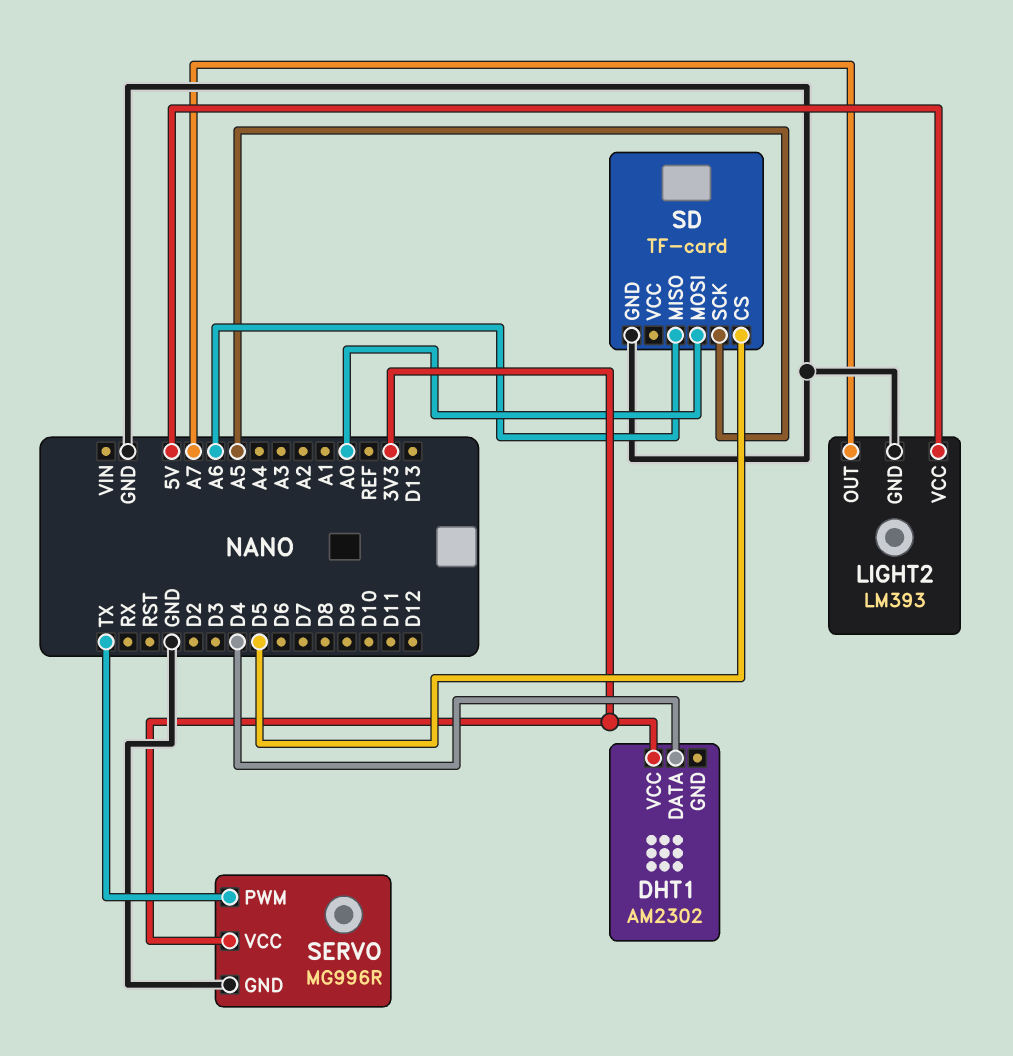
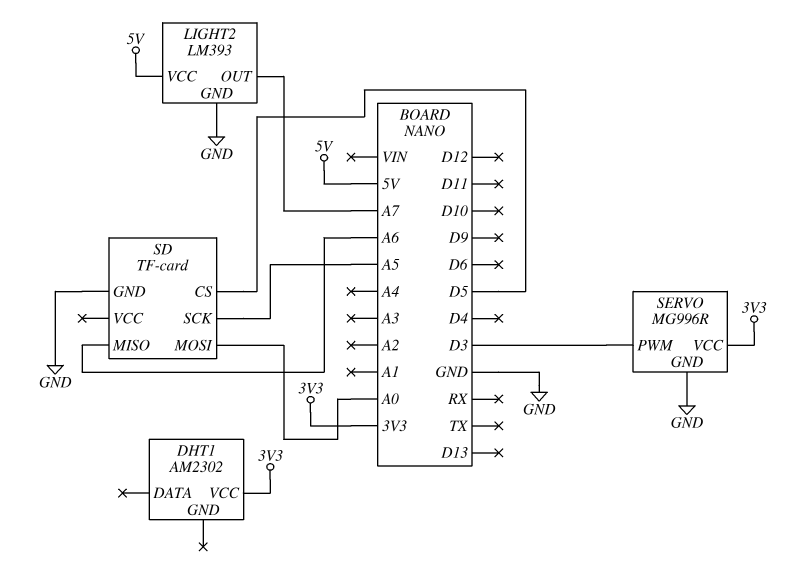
DHT1 pin DATA: D4 -> none
SERVO pin PWM: TX -> D3

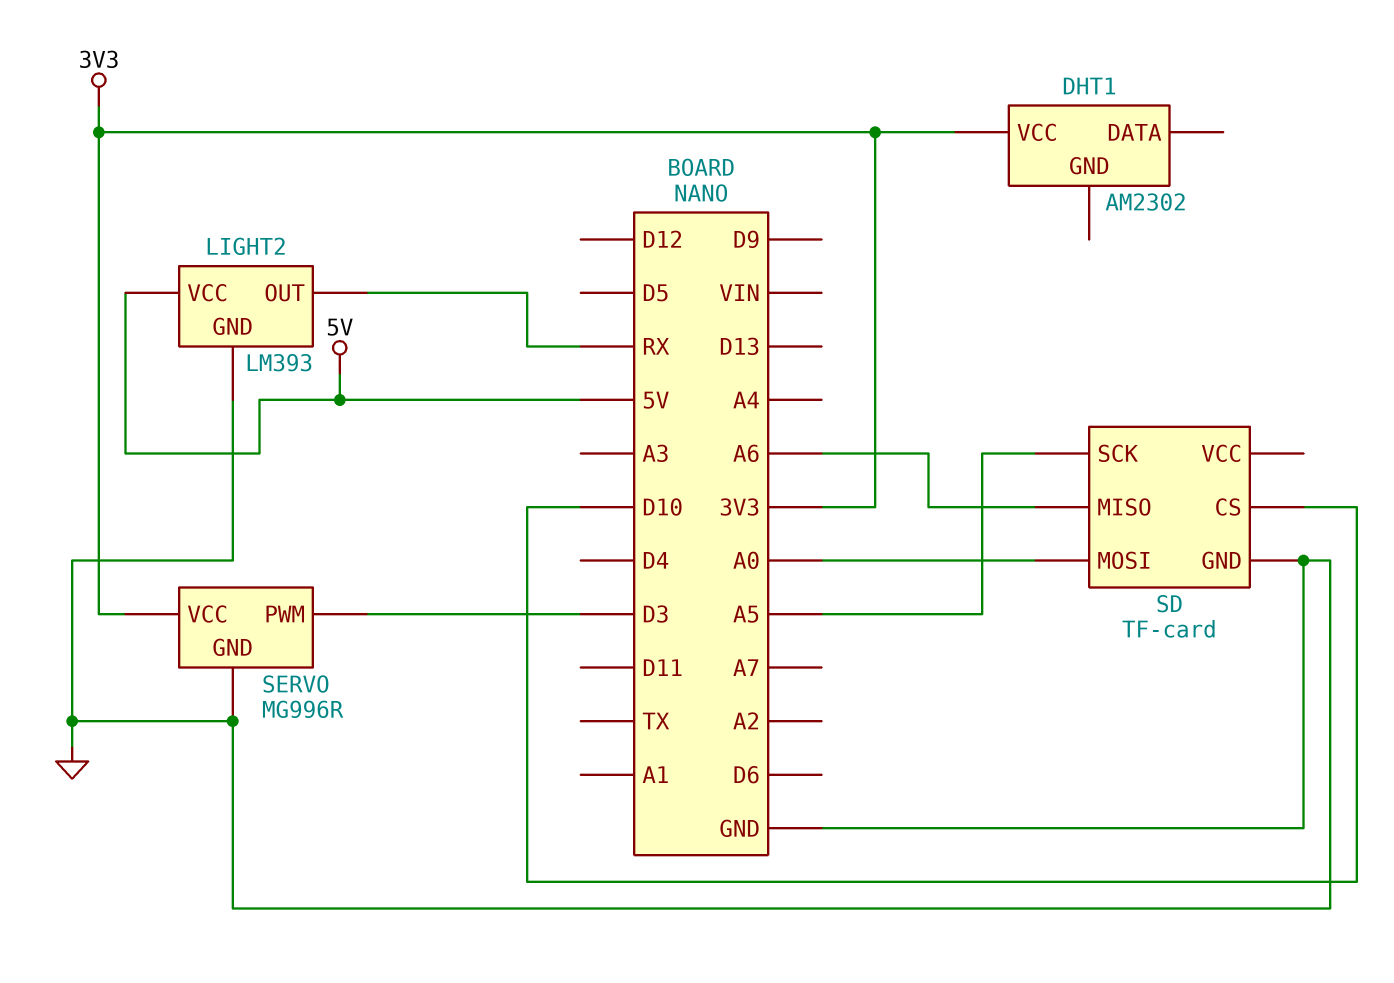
LIGHT2 pin OUT: A7 -> RX
SD pin CS: D5 -> D10

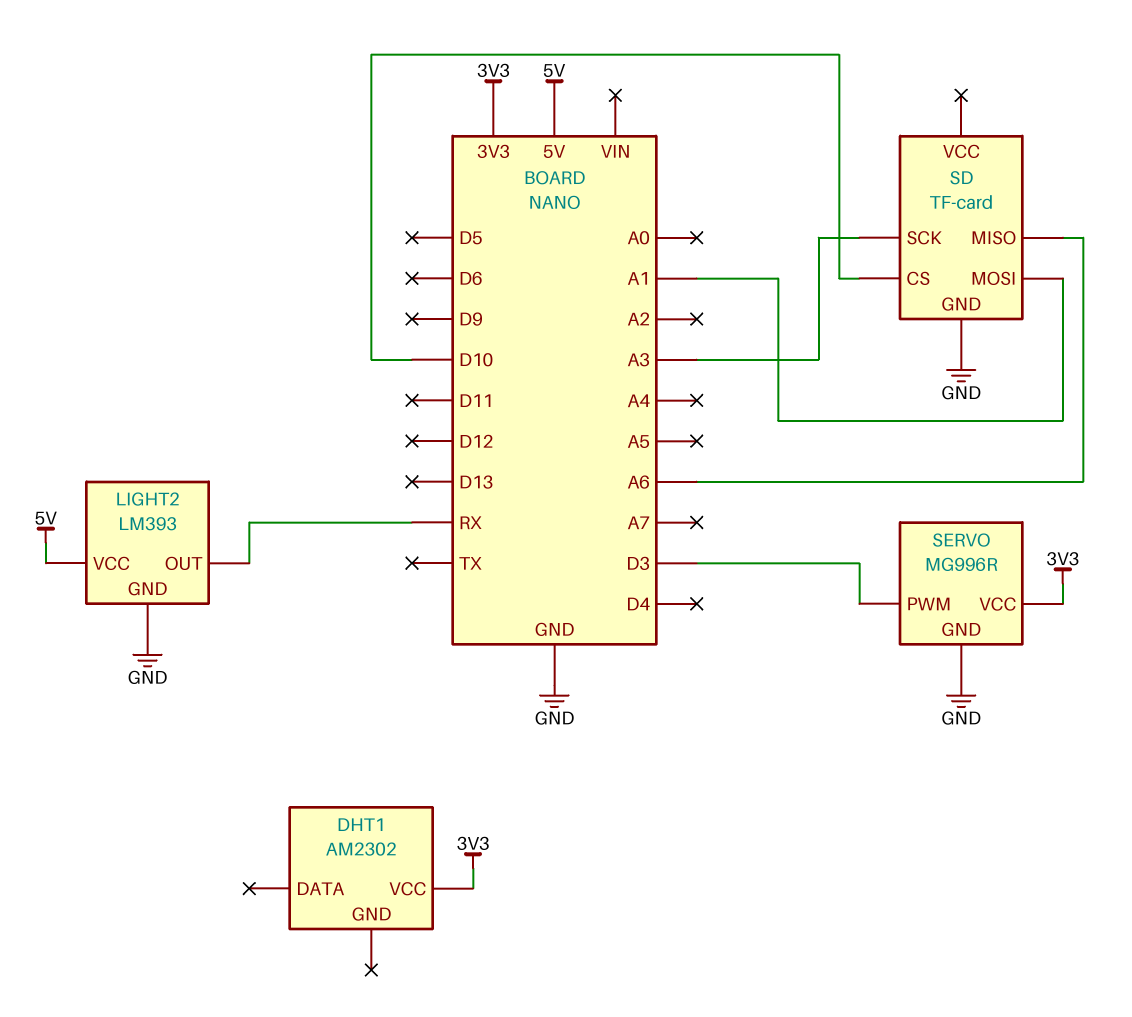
SD pin MOSI: A0 -> A1
SD pin SCK: A5 -> A3

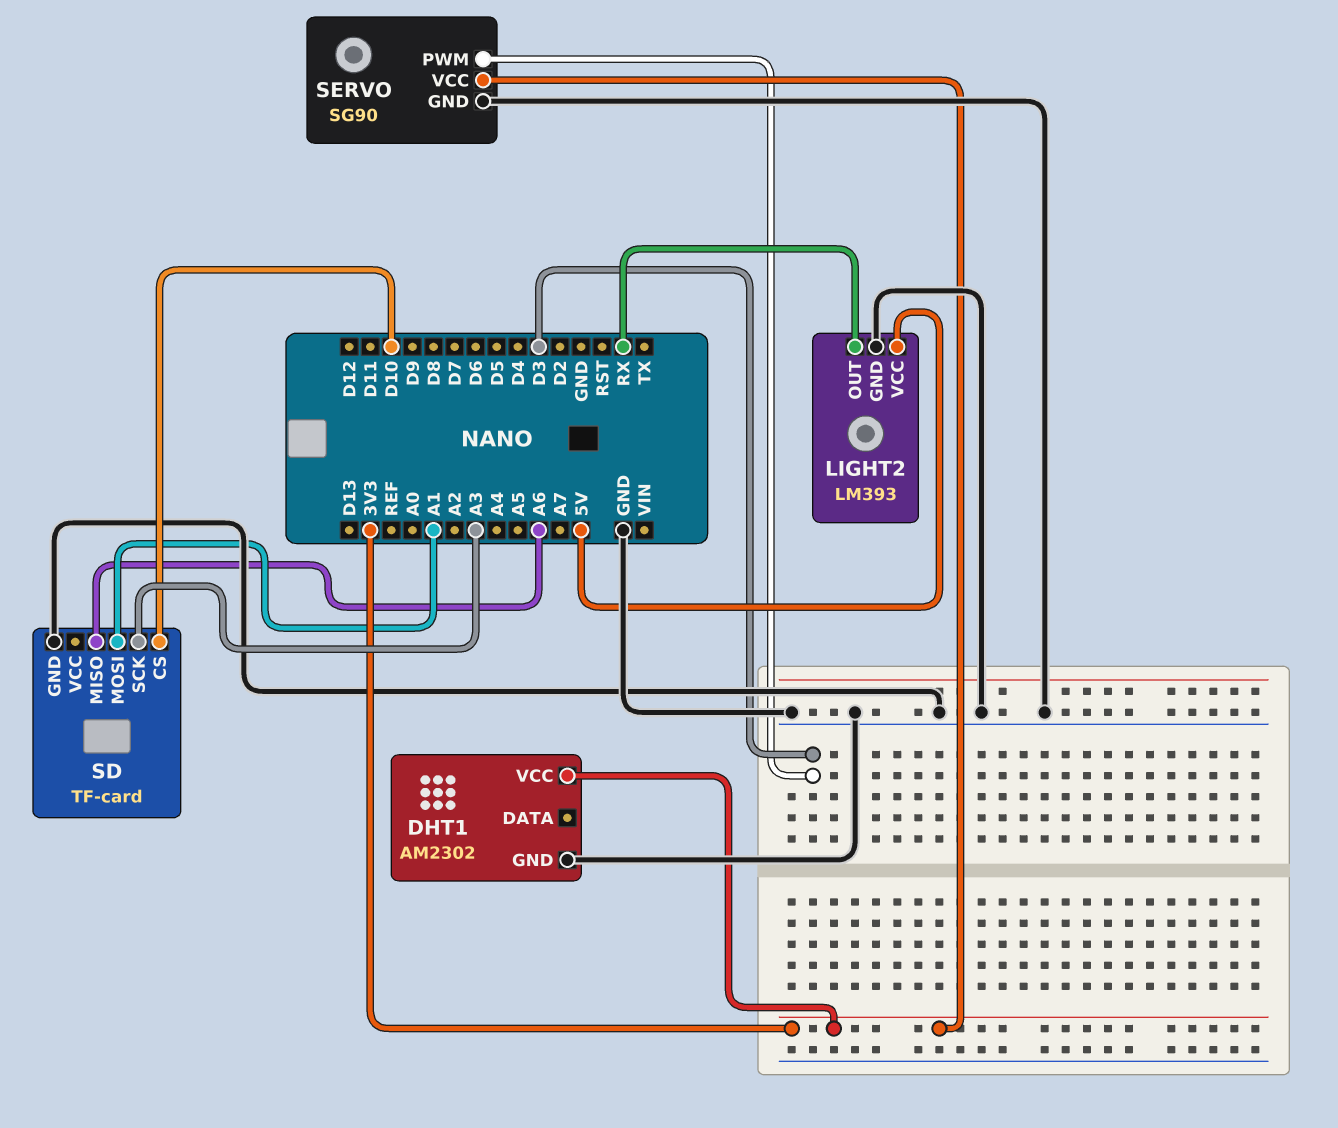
DHT1 pin GND: none -> GND
SERVO: MG996R -> SG90

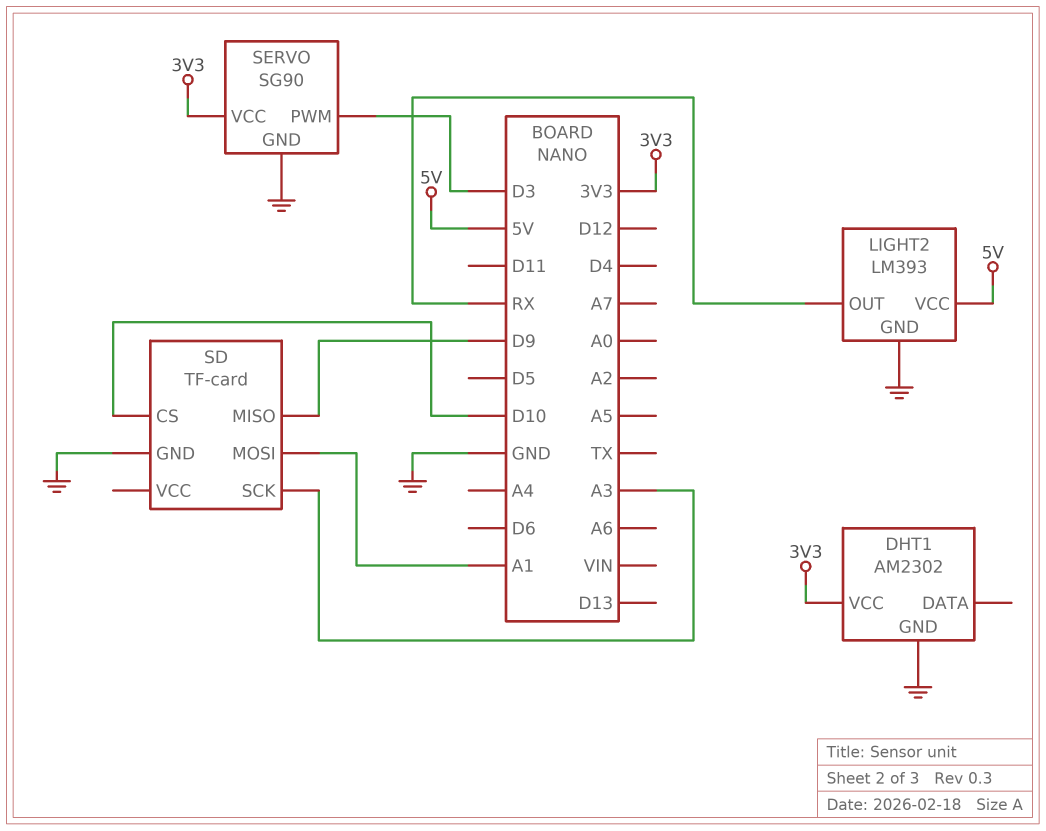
SD pin MISO: A6 -> D9

